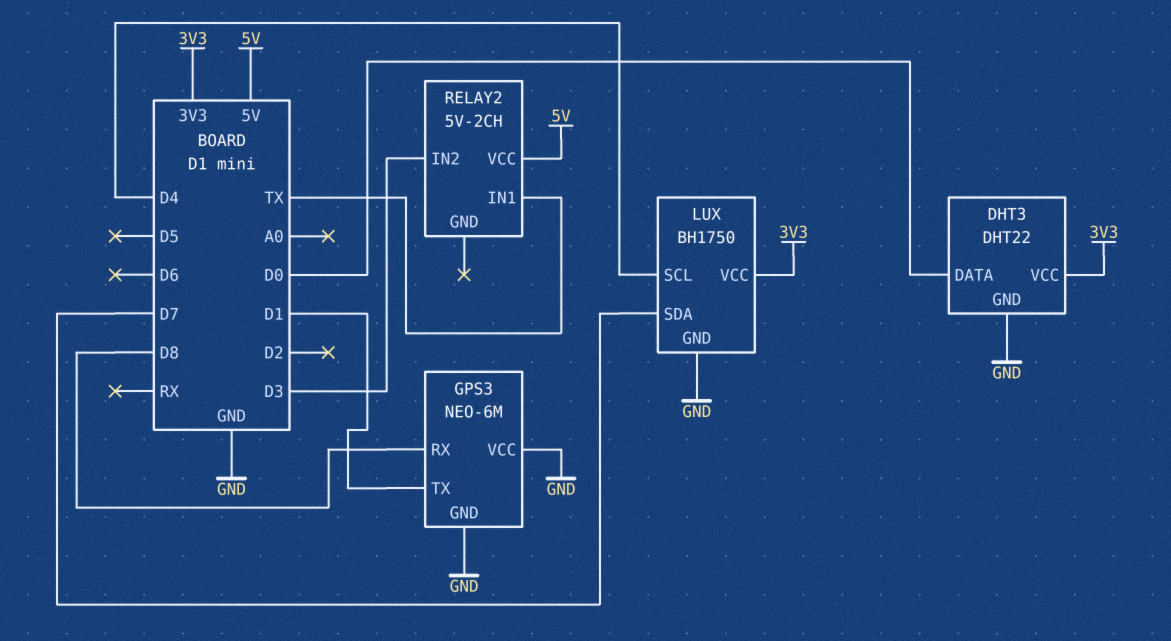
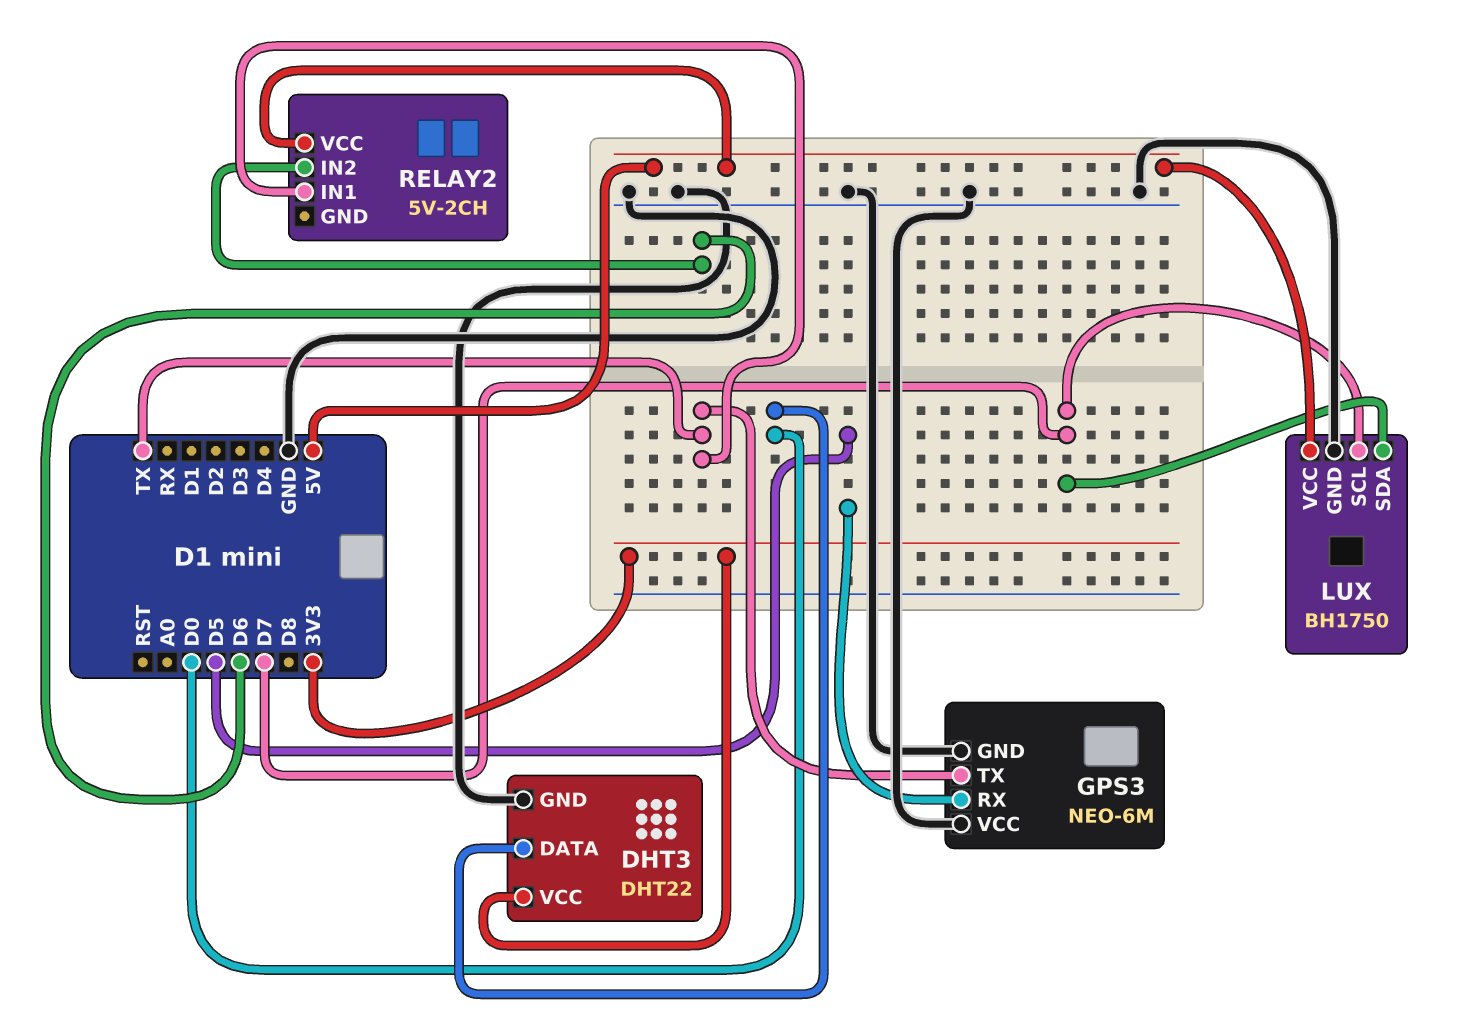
GPS3 pin RX: D8 -> D5
GPS3 pin TX: D1 -> TX
LUX pin SCL: D4 -> D7
LUX pin VCC: 3V3 -> 5V
RELAY2 pin IN2: D3 -> D6

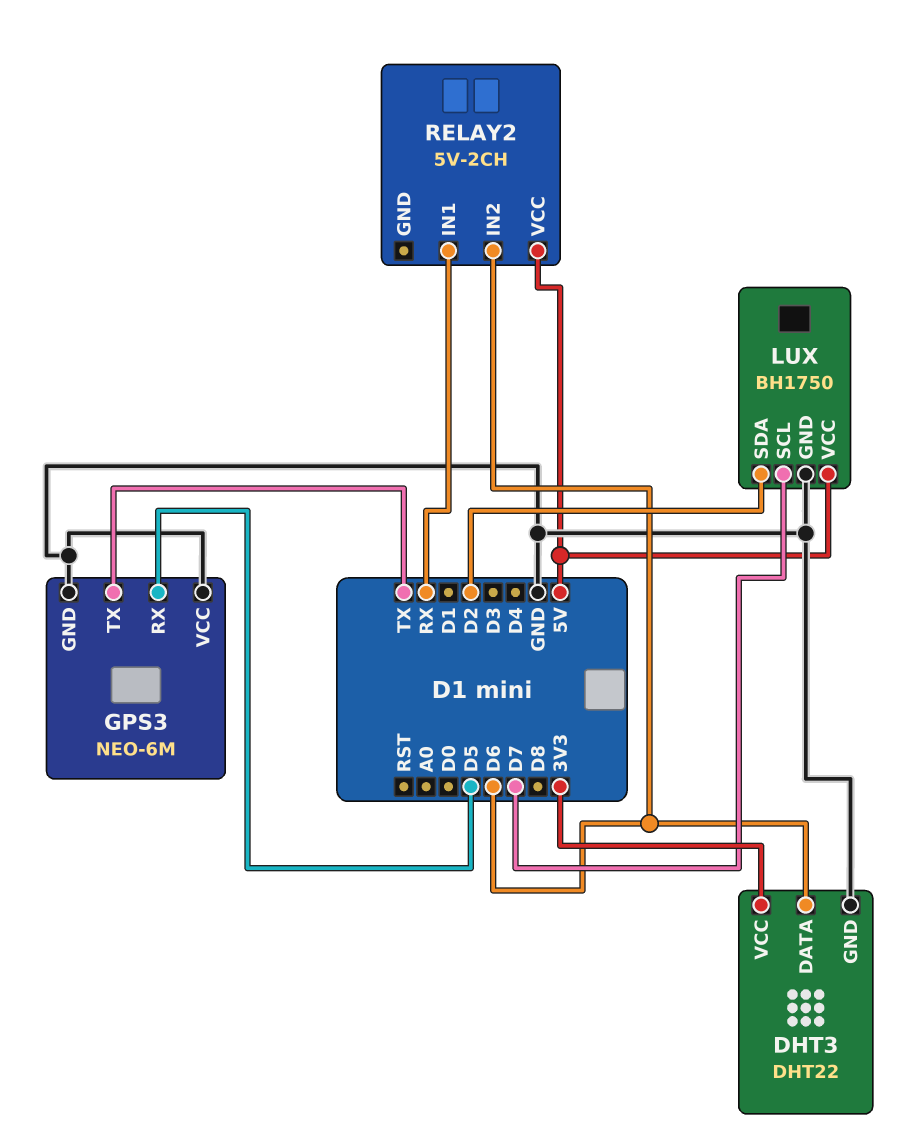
DHT3 pin DATA: D0 -> D6
LUX pin SDA: D7 -> D2
RELAY2 pin IN1: TX -> RX

